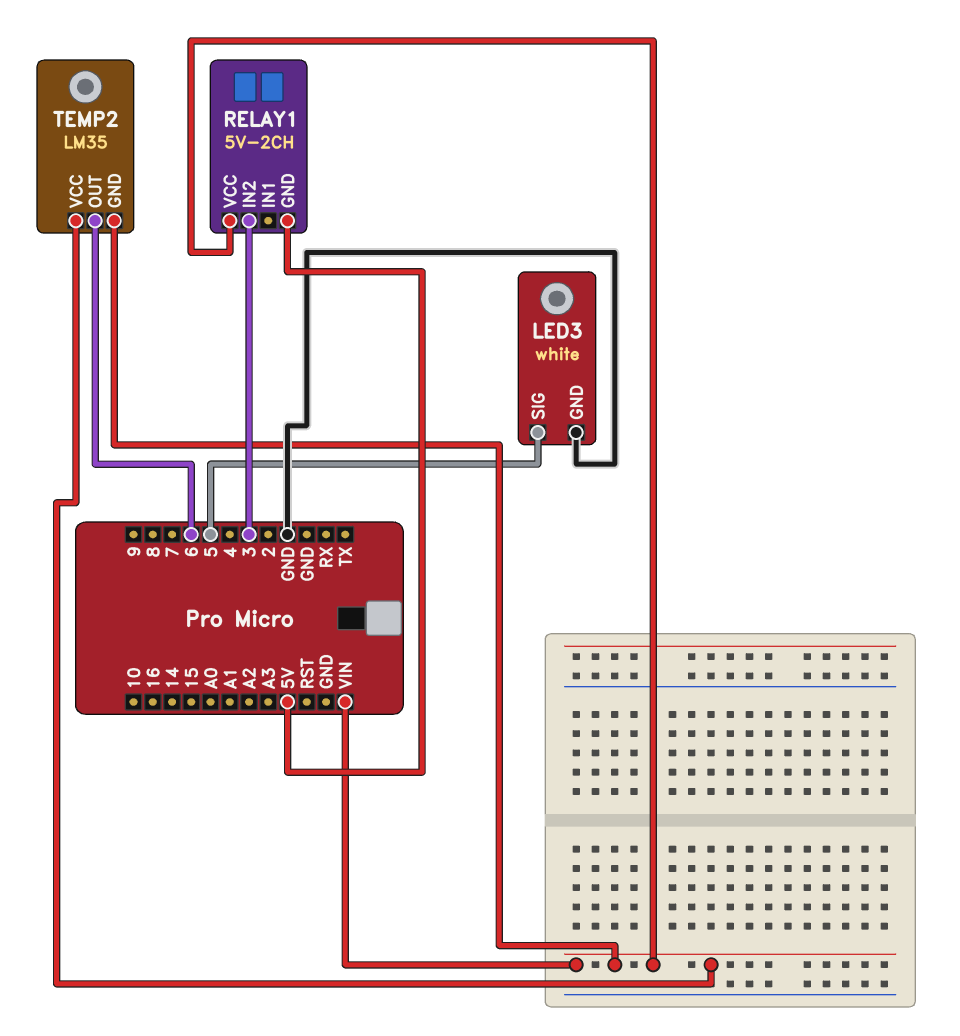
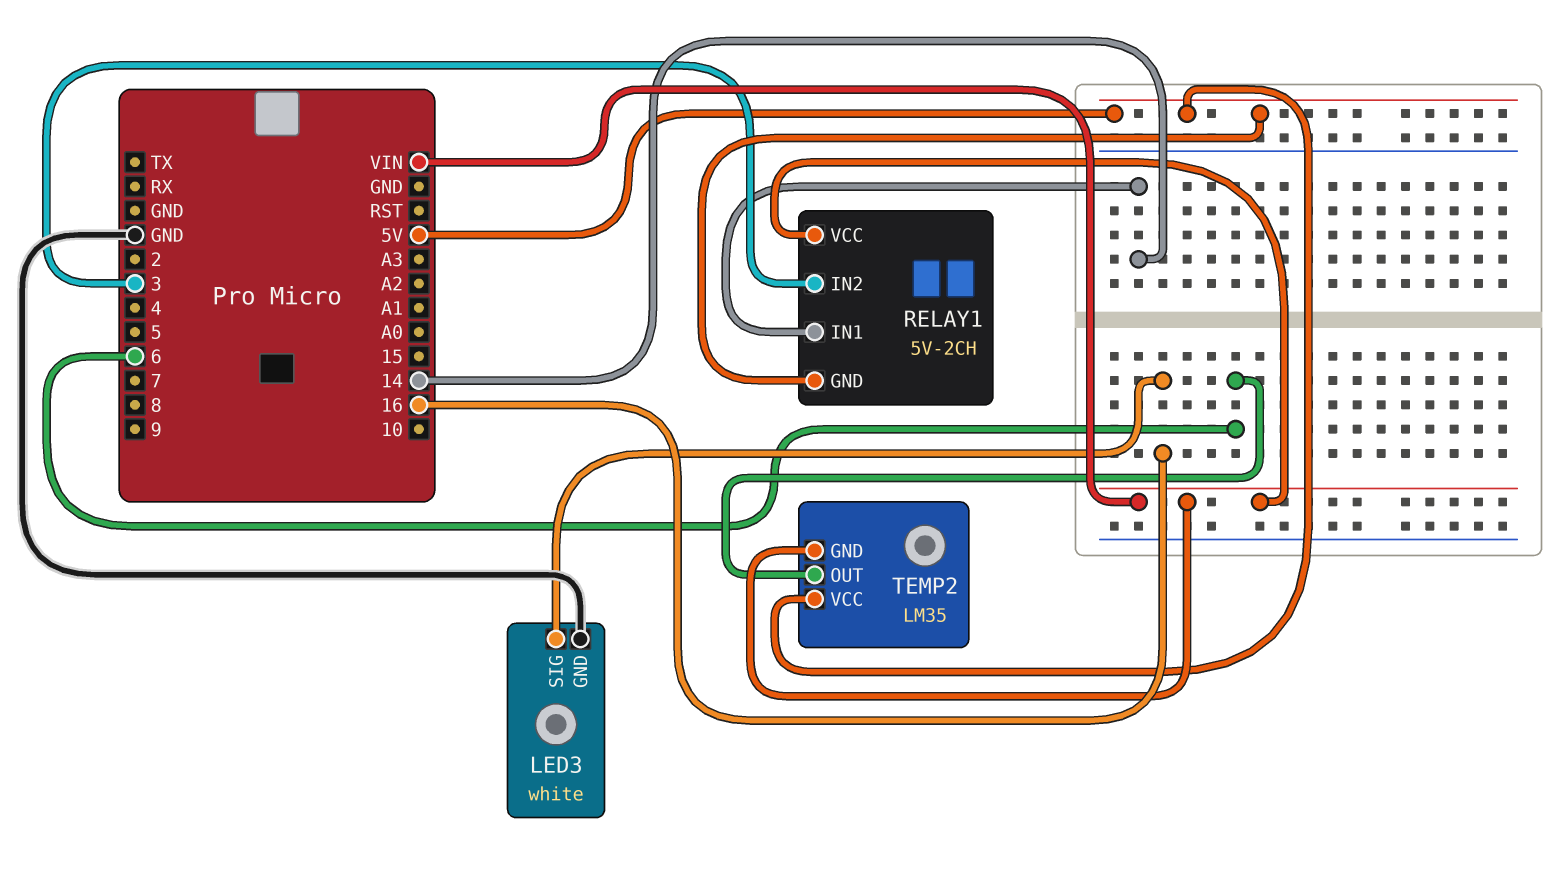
LED3 pin SIG: 5 -> 16
RELAY1 pin IN1: none -> 14
TEMP2 pin VCC: VIN -> 5V

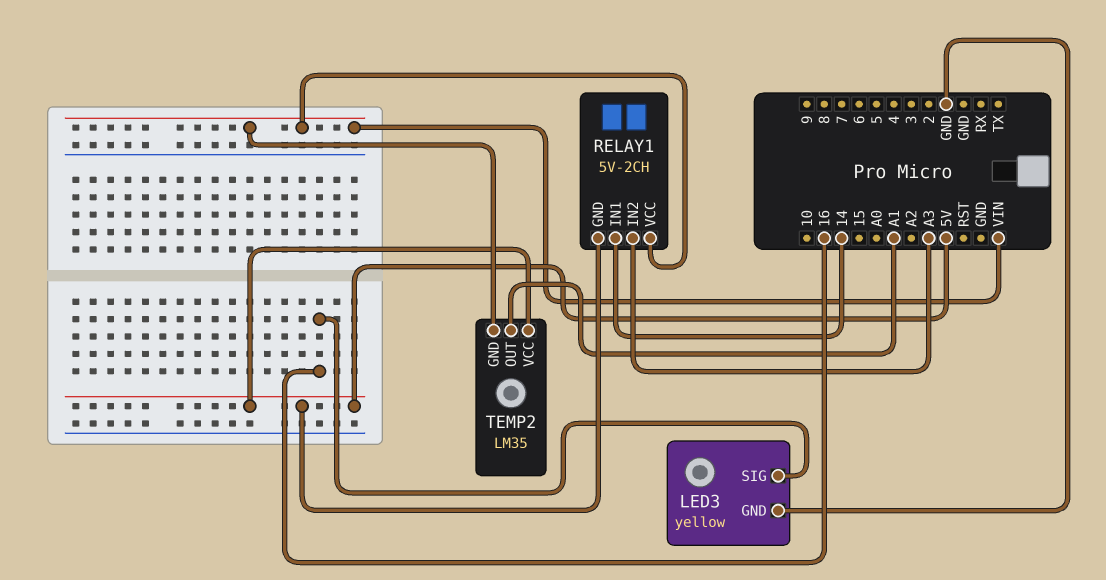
LED3: white -> yellow
RELAY1 pin IN2: 3 -> A3
TEMP2 pin OUT: 6 -> A1

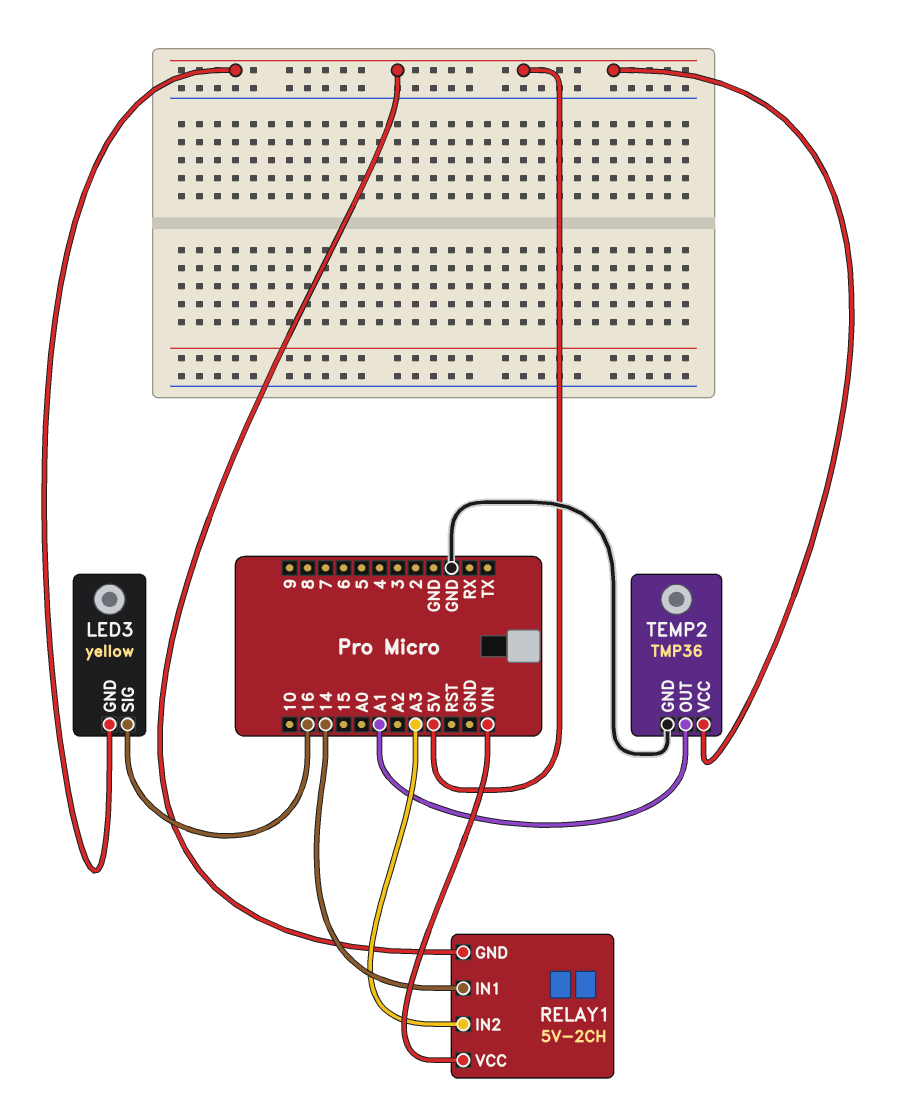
LED3 pin GND: GND -> 5V
TEMP2: LM35 -> TMP36
TEMP2 pin GND: VIN -> GND

